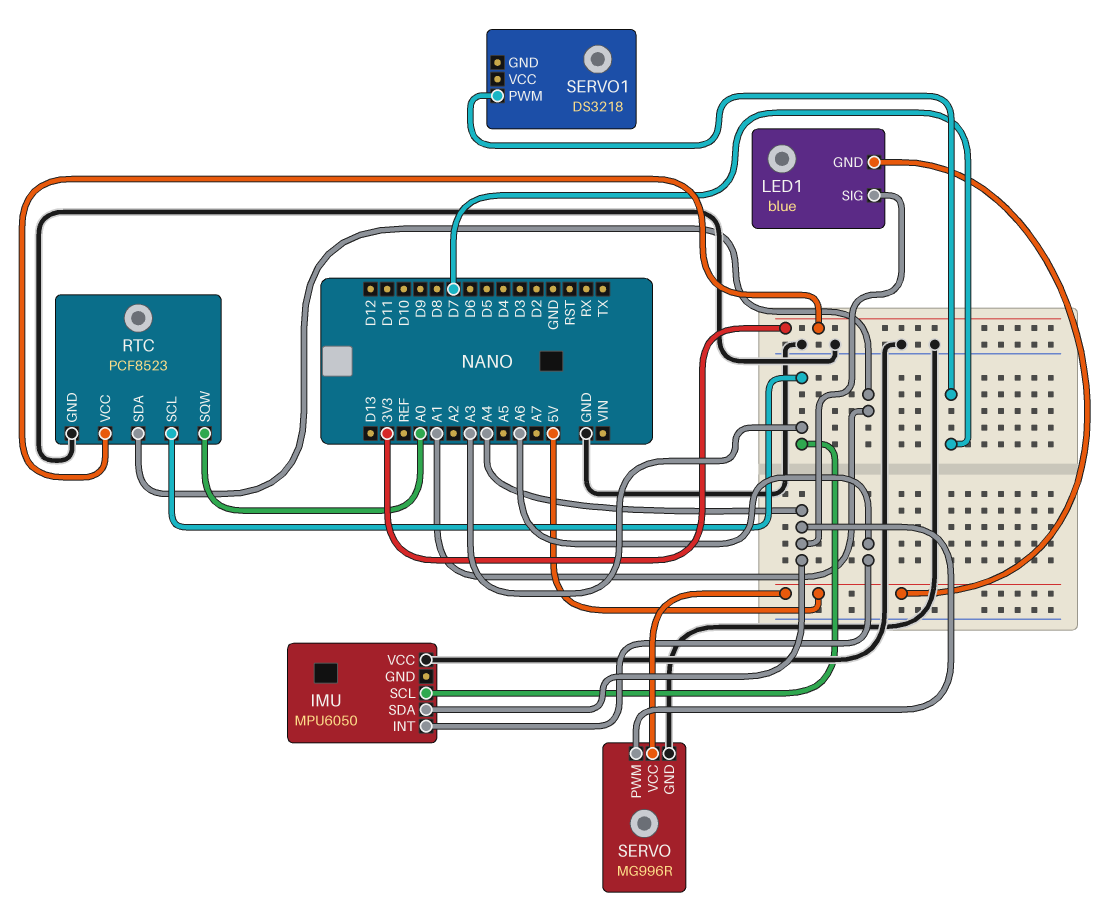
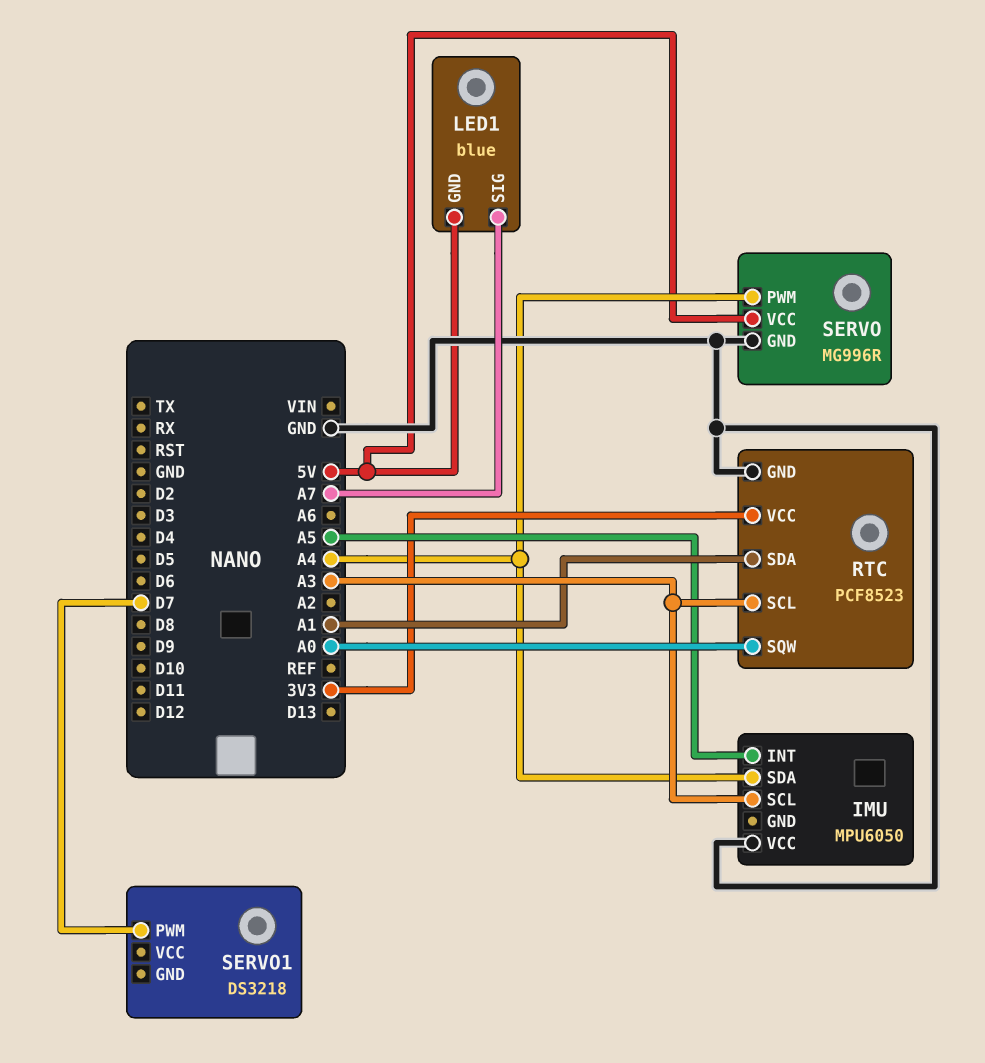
IMU pin INT: A6 -> A5
LED1 pin SIG: A4 -> A7

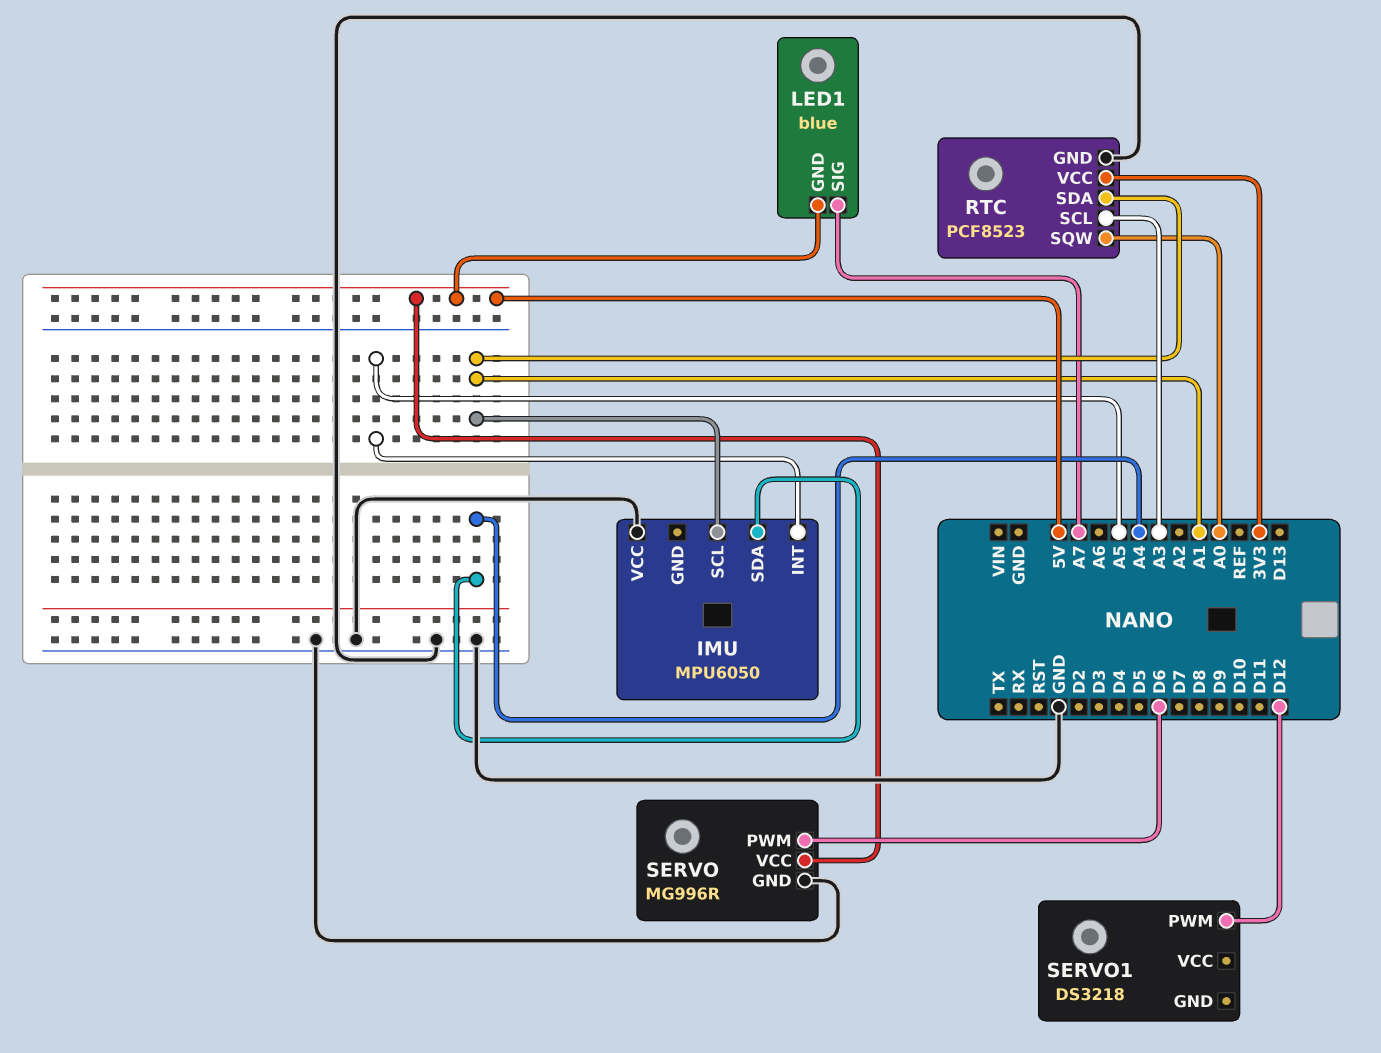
IMU pin SCL: A3 -> A1
SERVO pin PWM: A4 -> D6
SERVO1 pin PWM: D7 -> D12

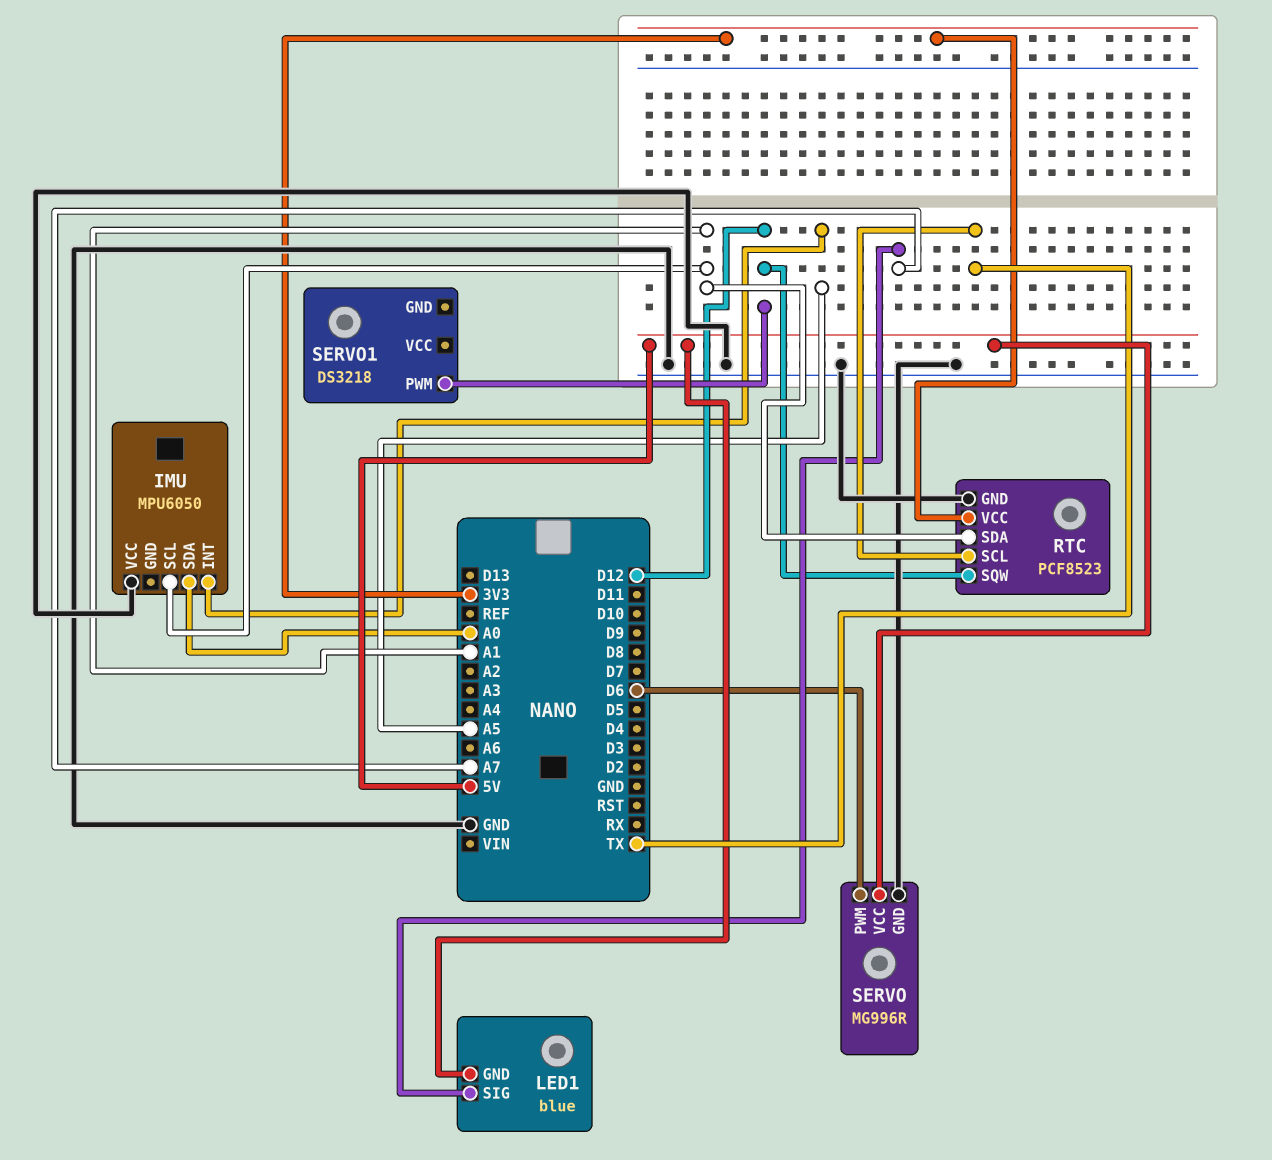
IMU pin SDA: A4 -> A0
RTC pin SCL: A3 -> TX
RTC pin SQW: A0 -> D12

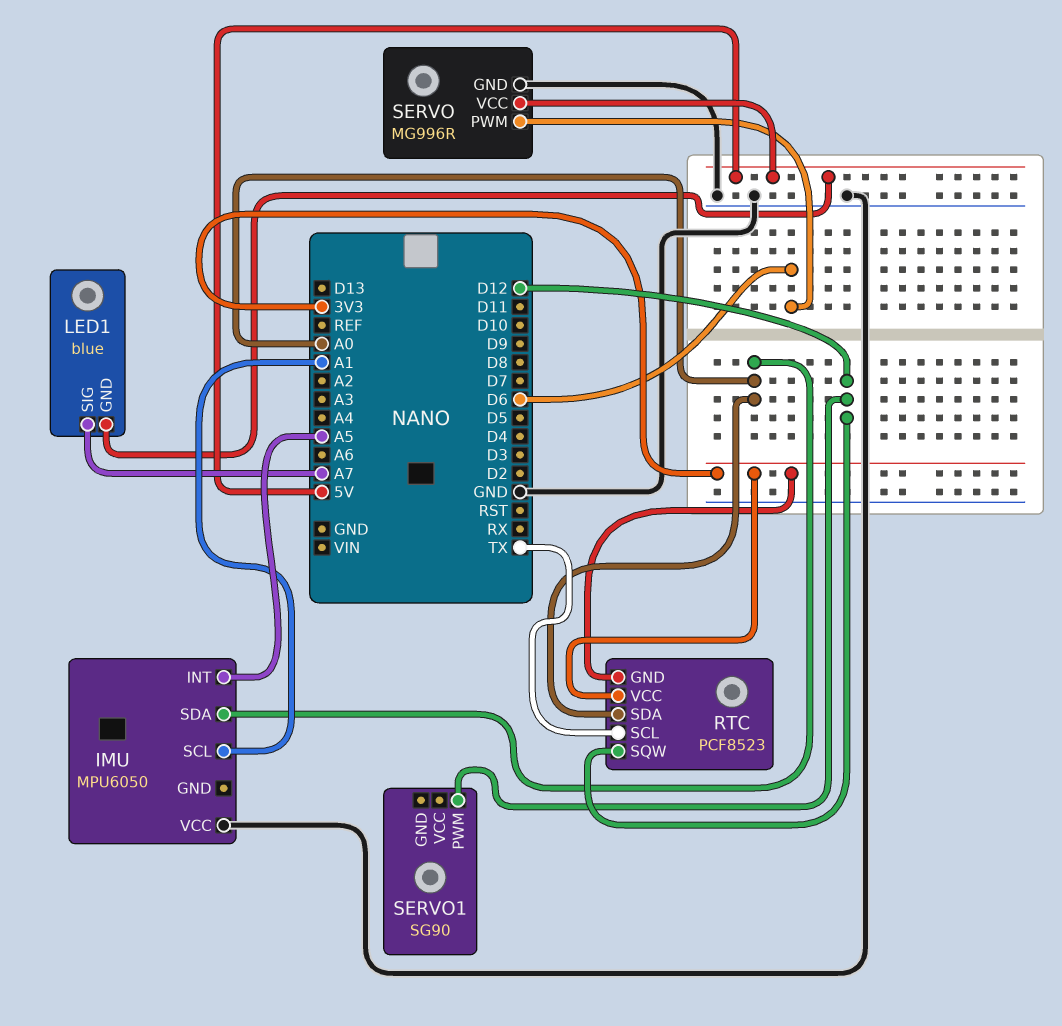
RTC pin GND: GND -> 3V3
RTC pin SDA: A1 -> A0
SERVO1: DS3218 -> SG90

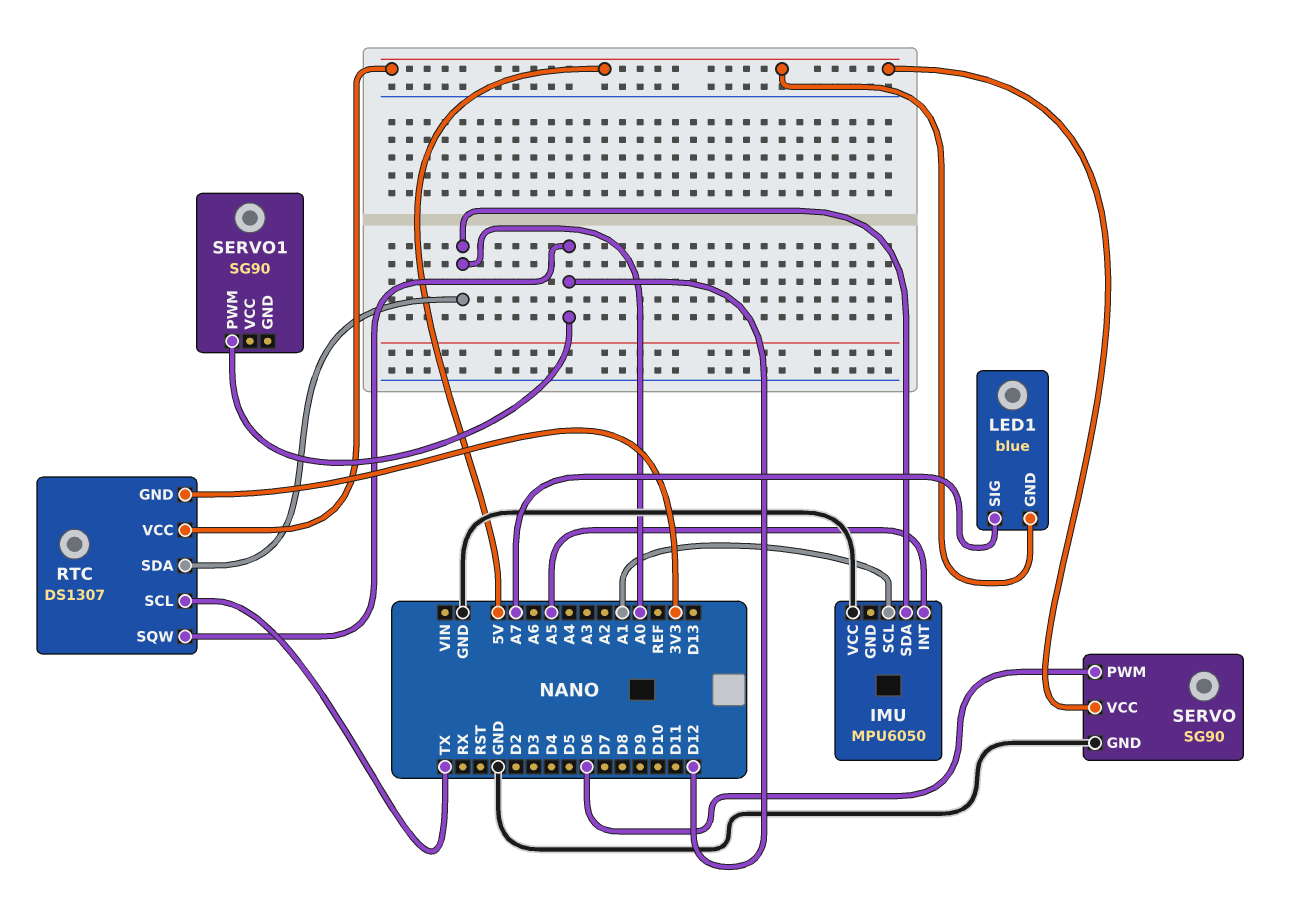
RTC: PCF8523 -> DS1307
RTC pin VCC: 3V3 -> 5V
SERVO: MG996R -> SG90

